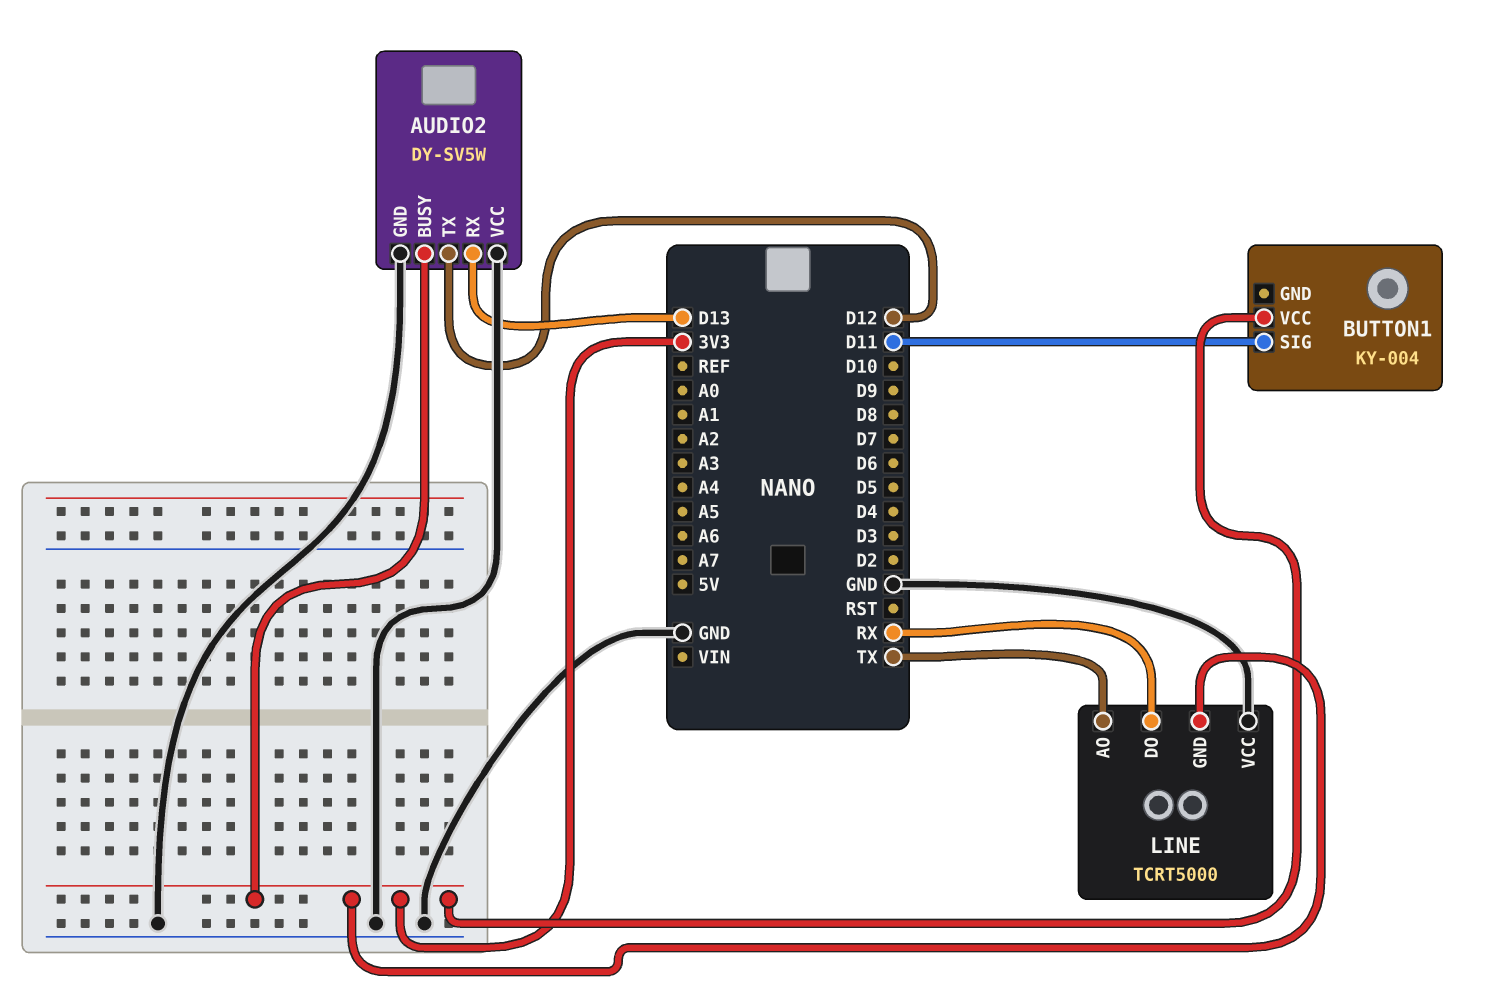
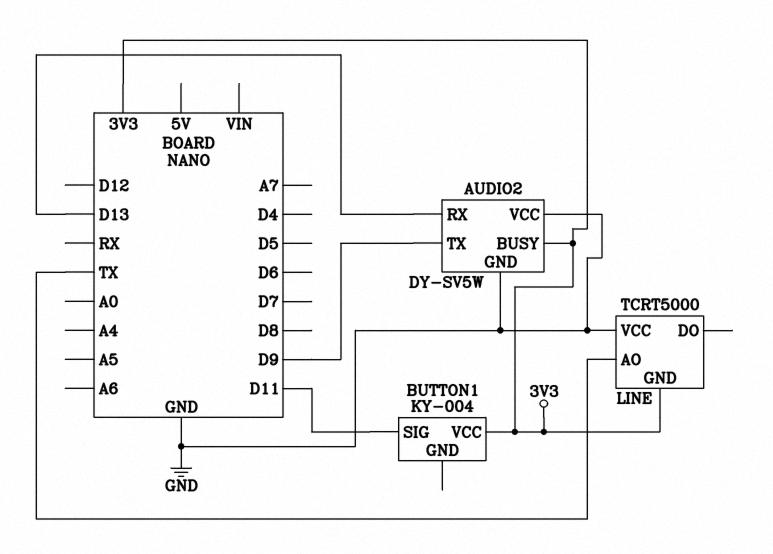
AUDIO2 pin TX: D12 -> D9
LINE pin DO: RX -> none

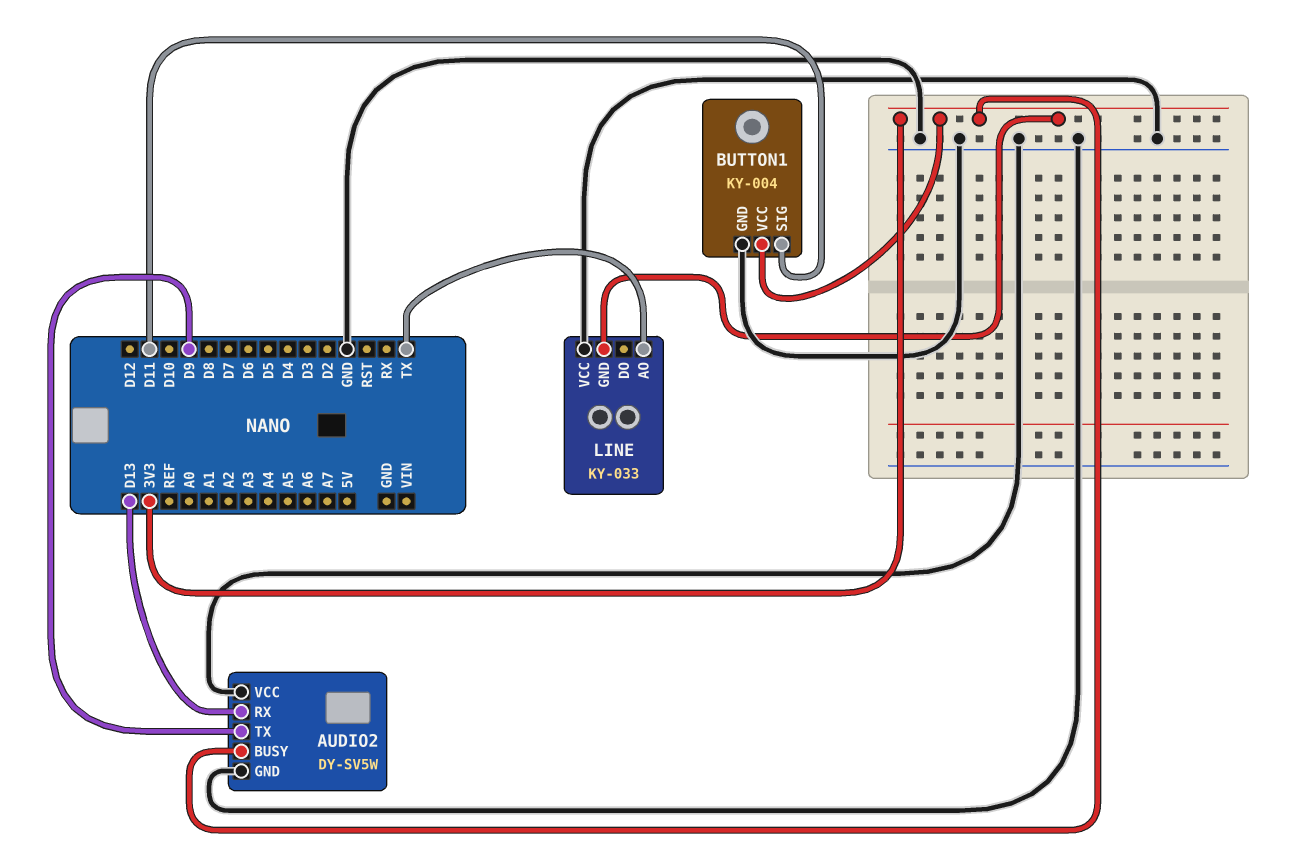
BUTTON1 pin GND: none -> GND
LINE: TCRT5000 -> KY-033

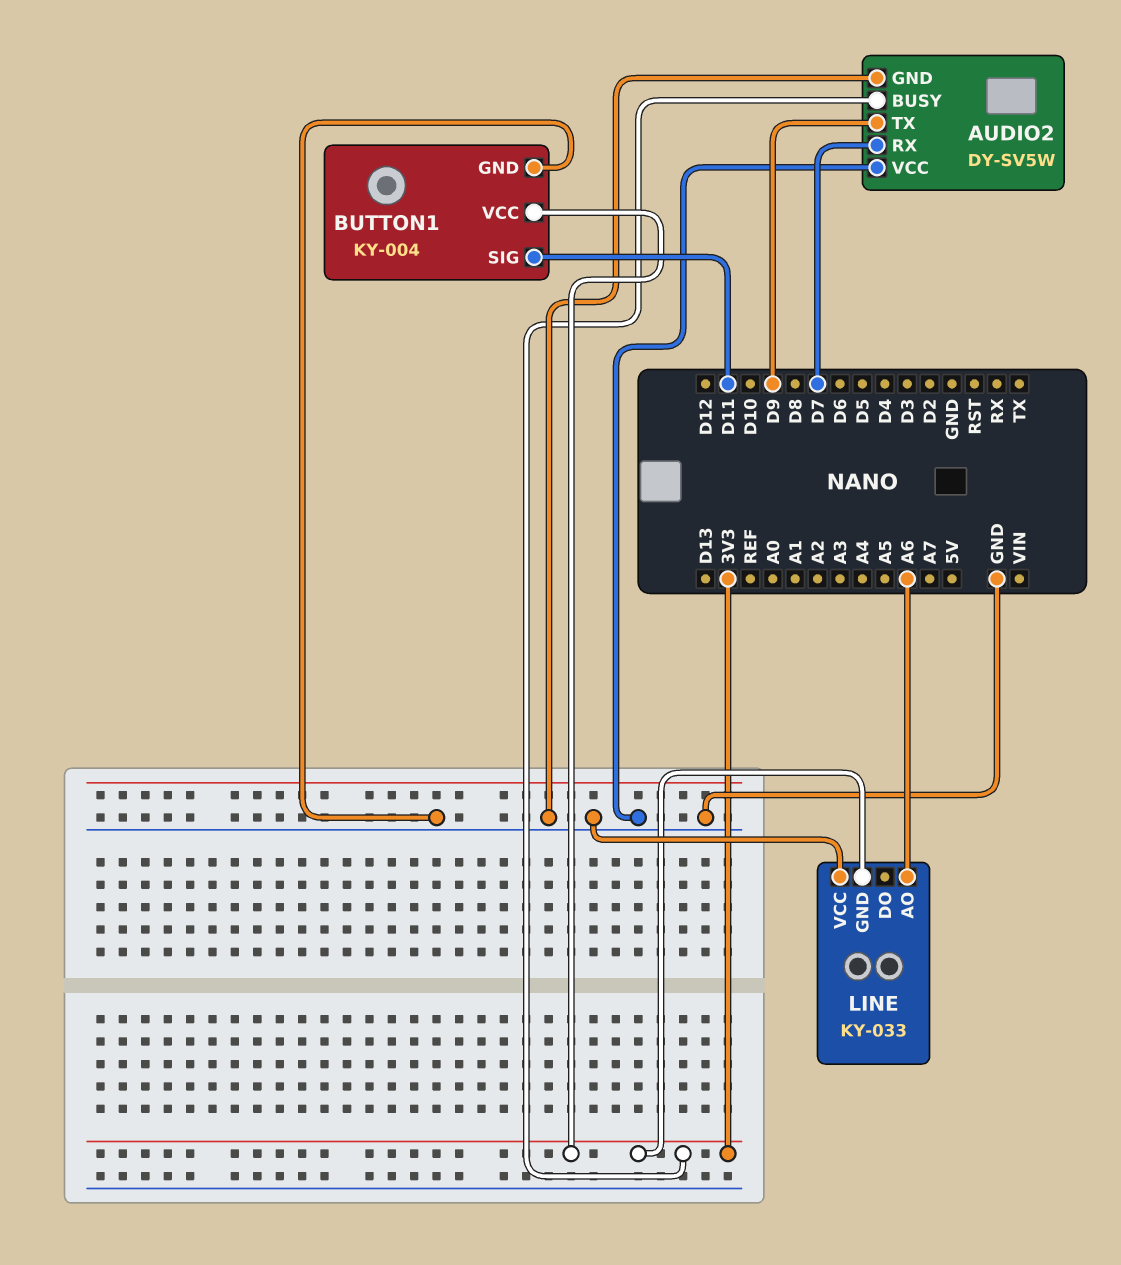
AUDIO2 pin RX: D13 -> D7
LINE pin AO: TX -> A6

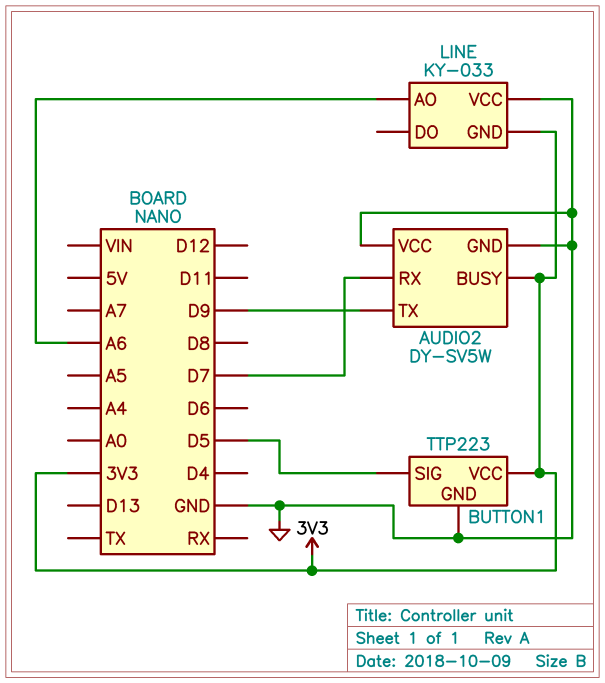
BUTTON1: KY-004 -> TTP223
BUTTON1 pin SIG: D11 -> D5

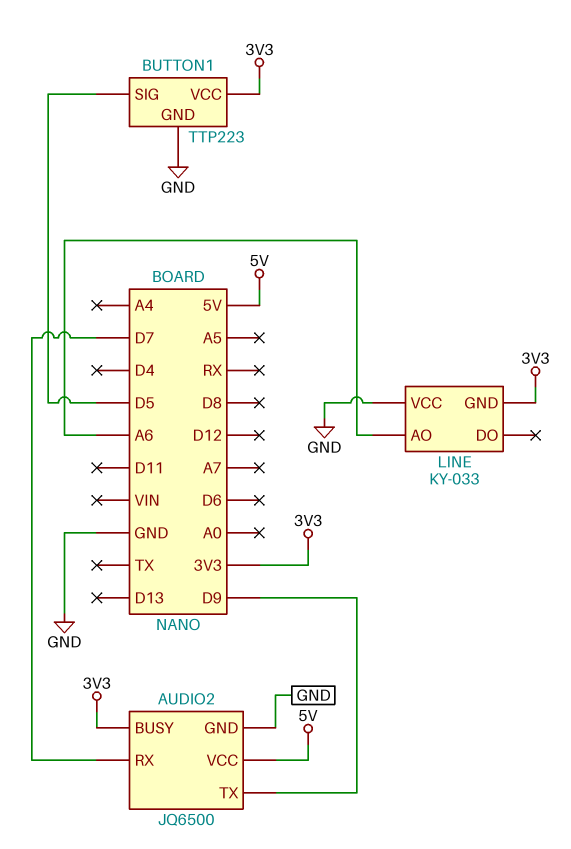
AUDIO2: DY-SV5W -> JQ6500
AUDIO2 pin VCC: GND -> 5V

